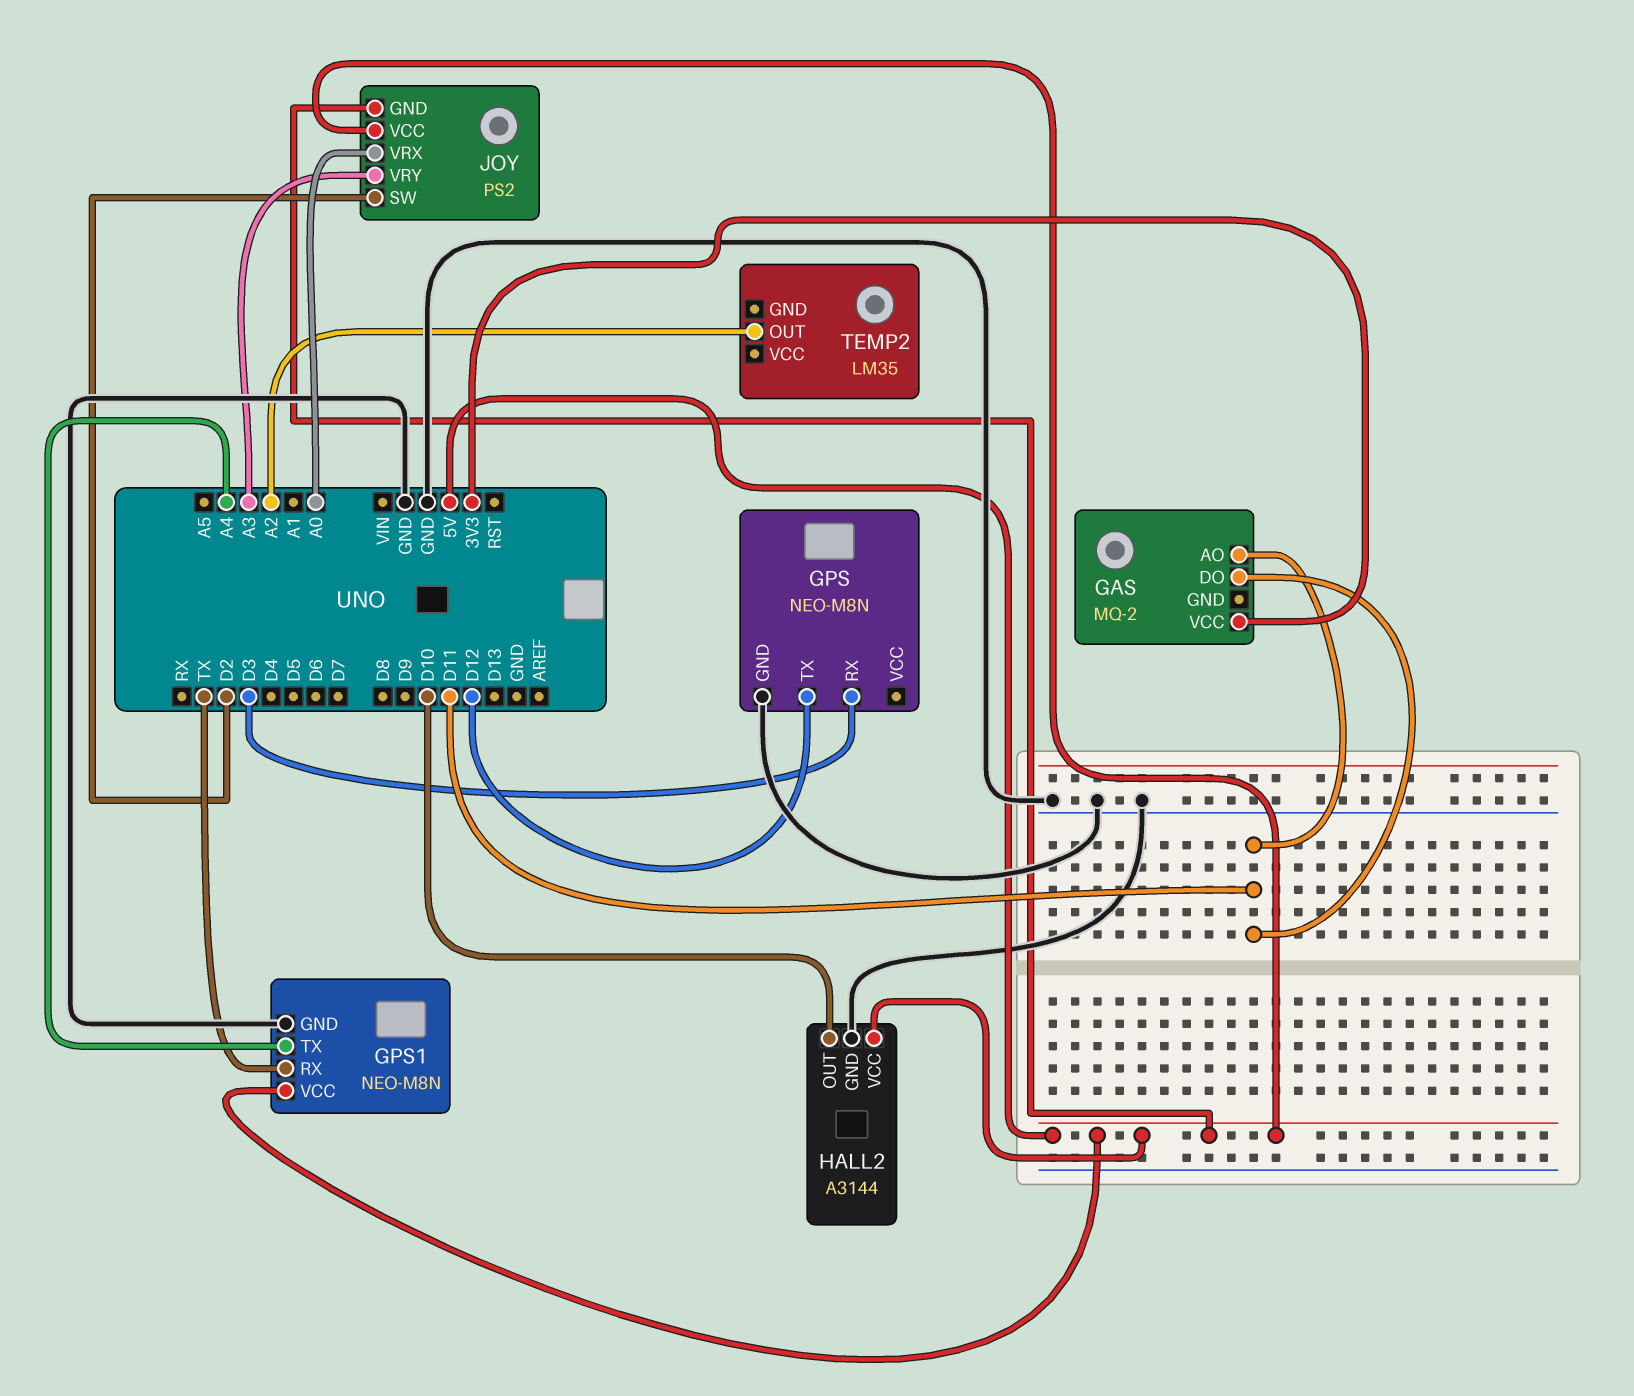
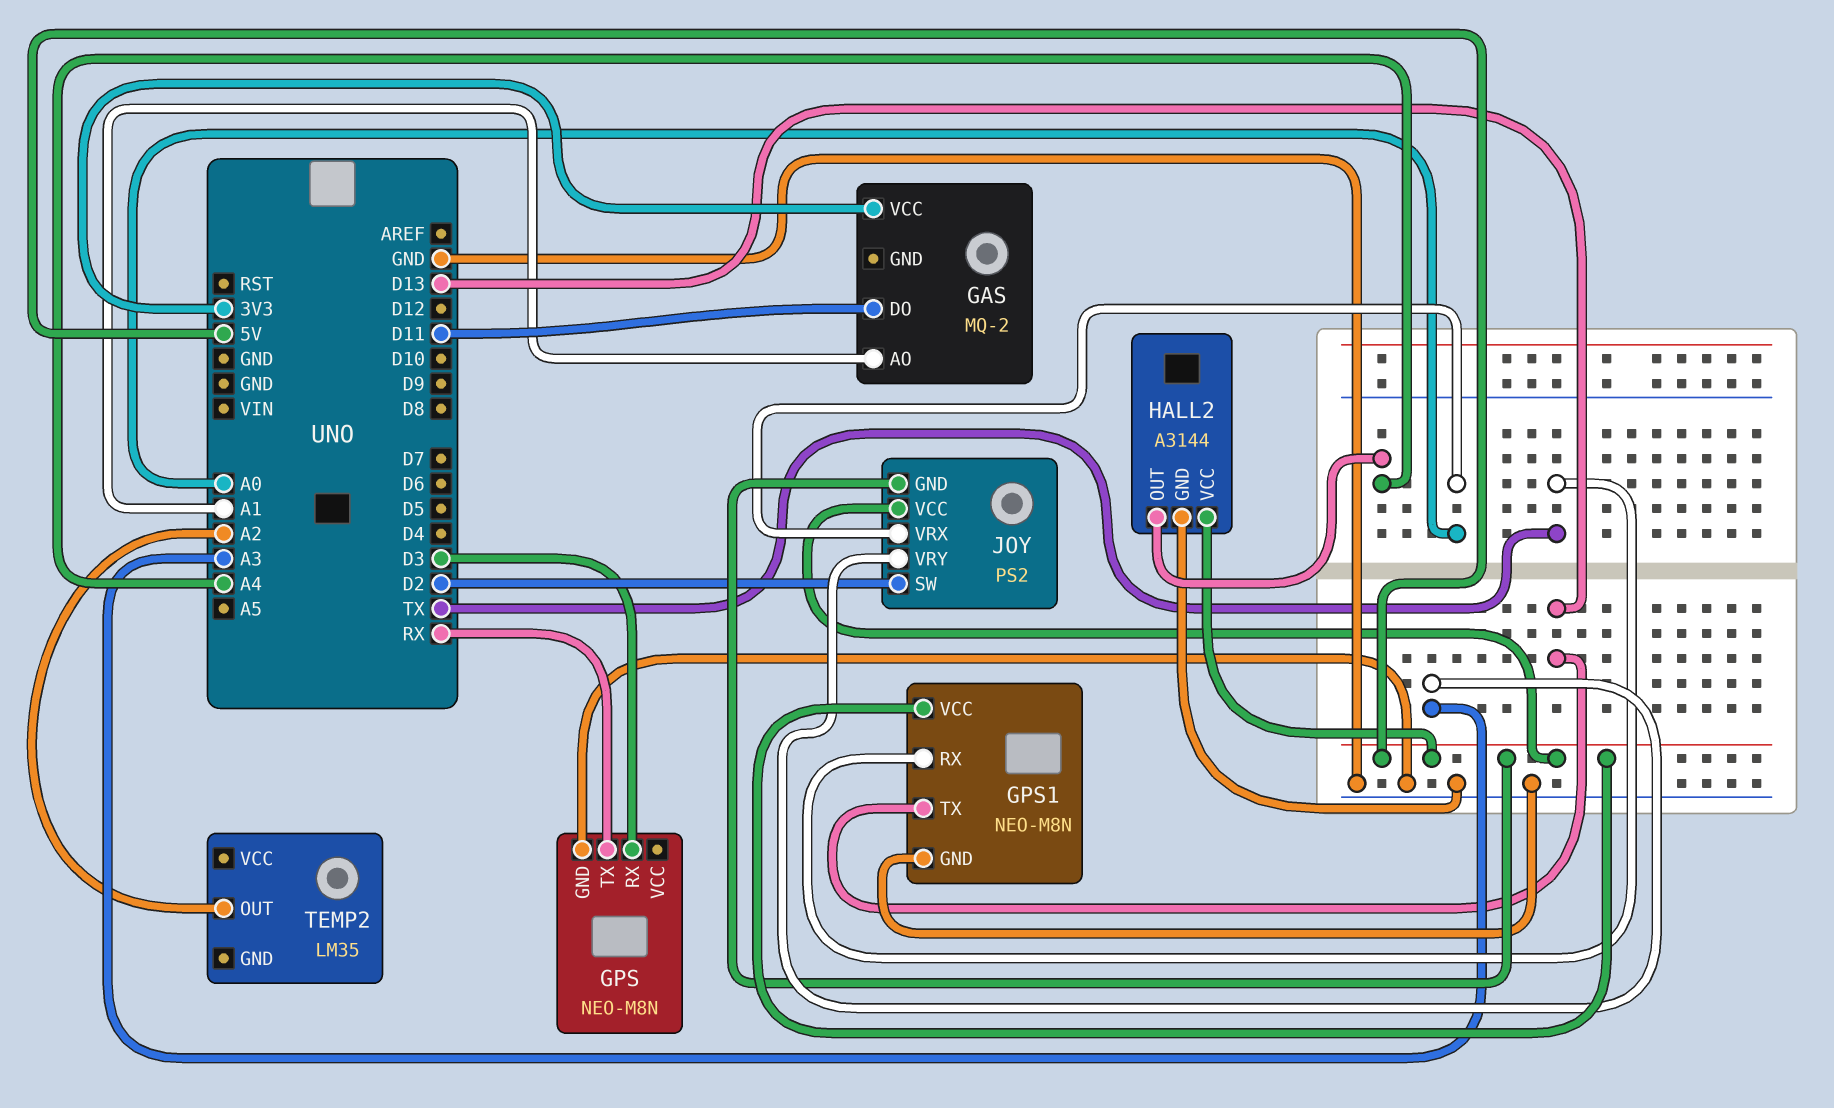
GAS pin AO: D11 -> A1
GPS pin TX: D12 -> RX
GPS1 pin TX: A4 -> D13
HALL2 pin OUT: D10 -> A4

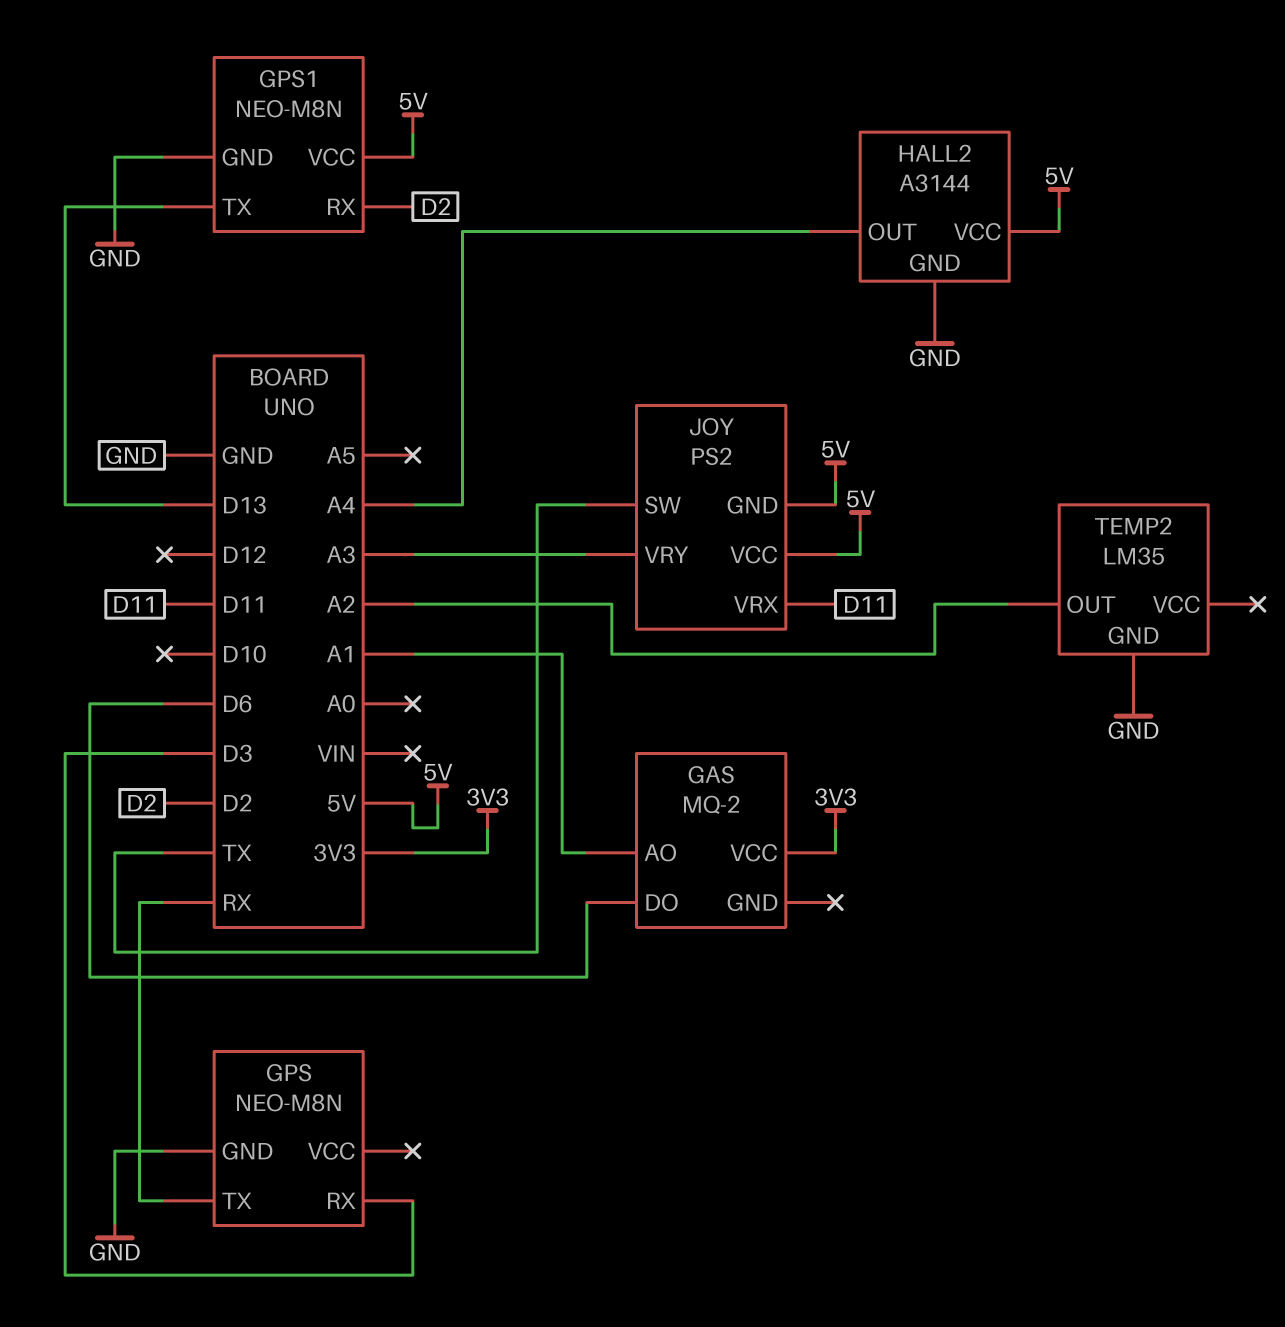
GAS pin DO: D11 -> D6
GPS1 pin RX: TX -> D2
JOY pin SW: D2 -> TX
JOY pin VRX: A0 -> D11
TEMP2 pin GND: none -> GND

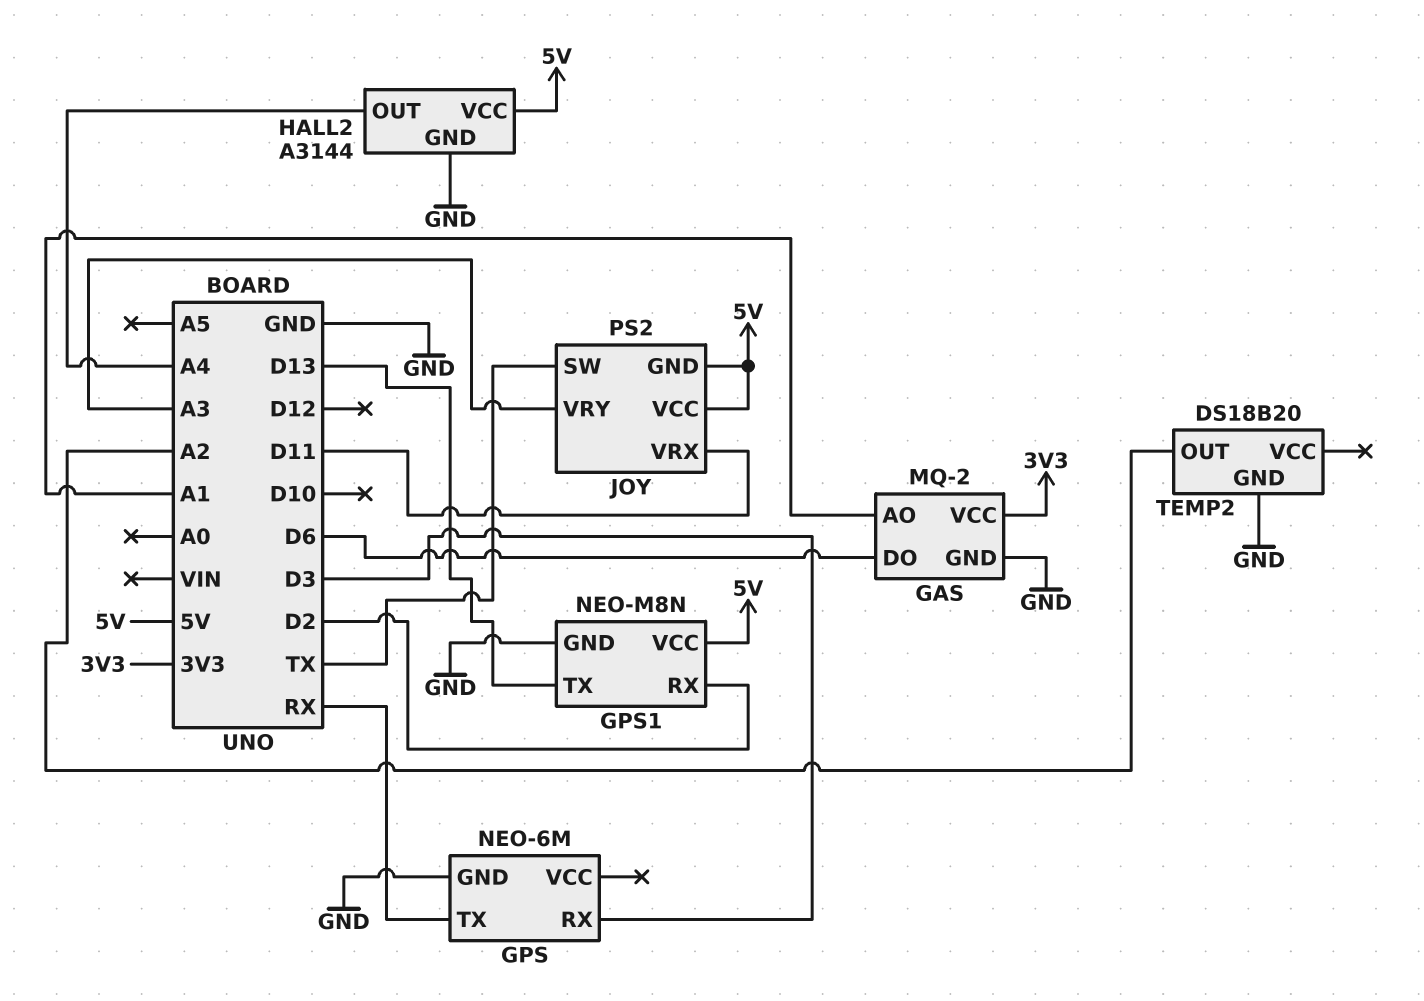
GAS pin GND: none -> GND
GPS: NEO-M8N -> NEO-6M
TEMP2: LM35 -> DS18B20

